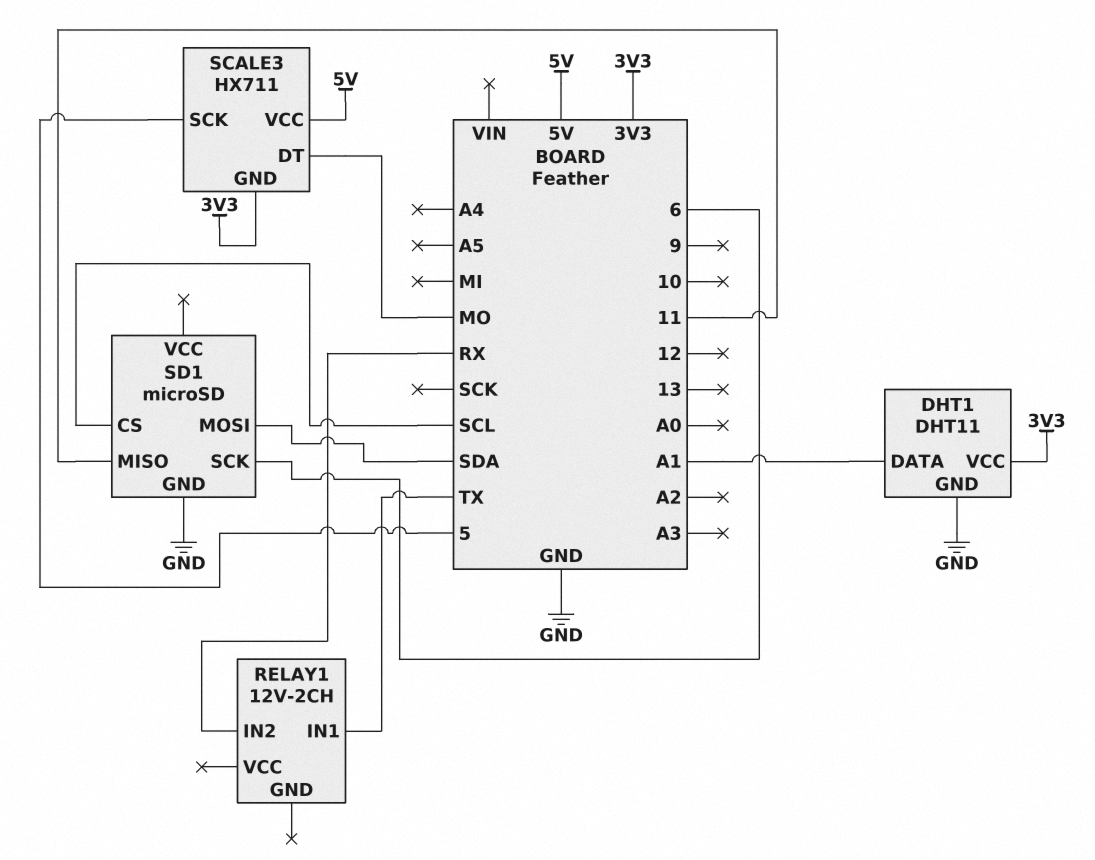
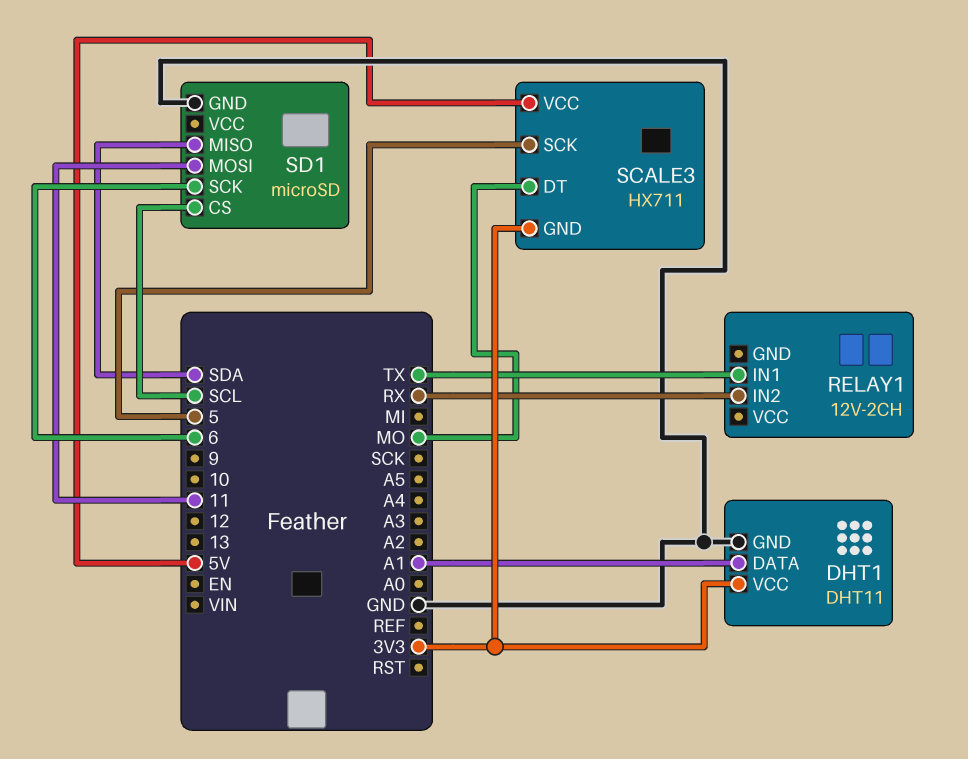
SD1 pin MISO: 11 -> SDA
SD1 pin MOSI: SDA -> 11

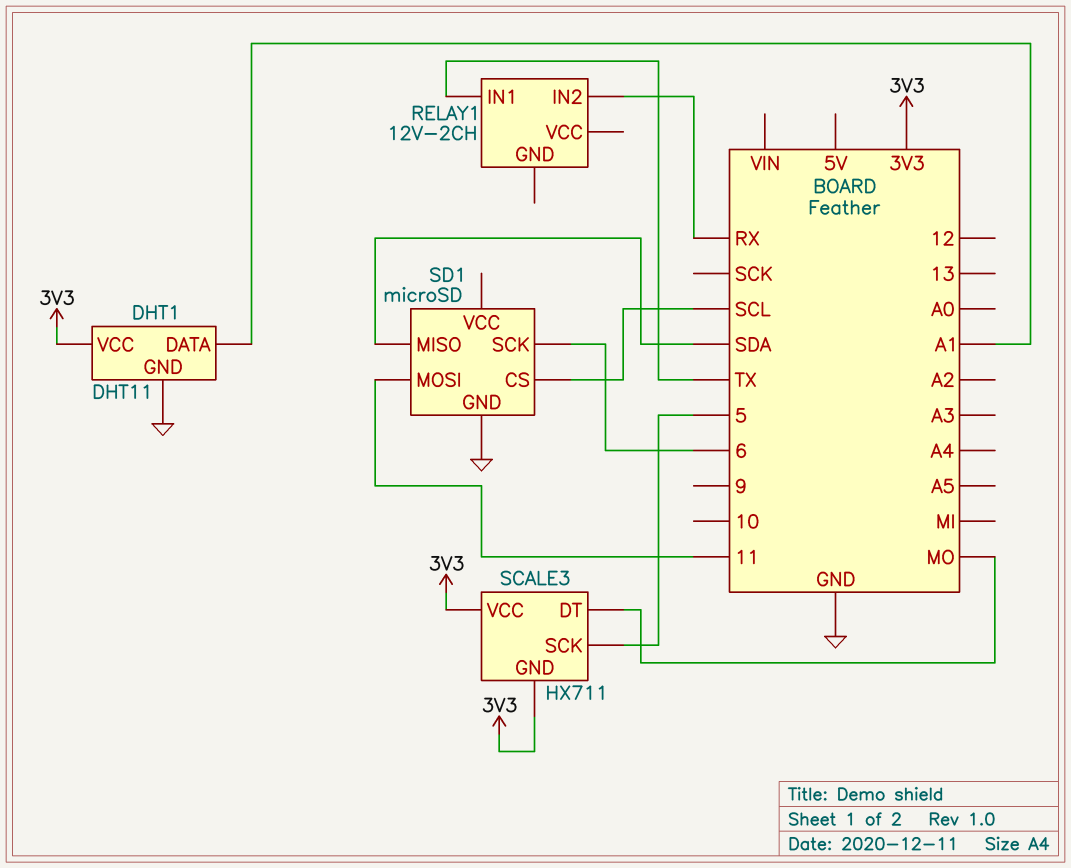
SCALE3 pin VCC: 5V -> 3V3

